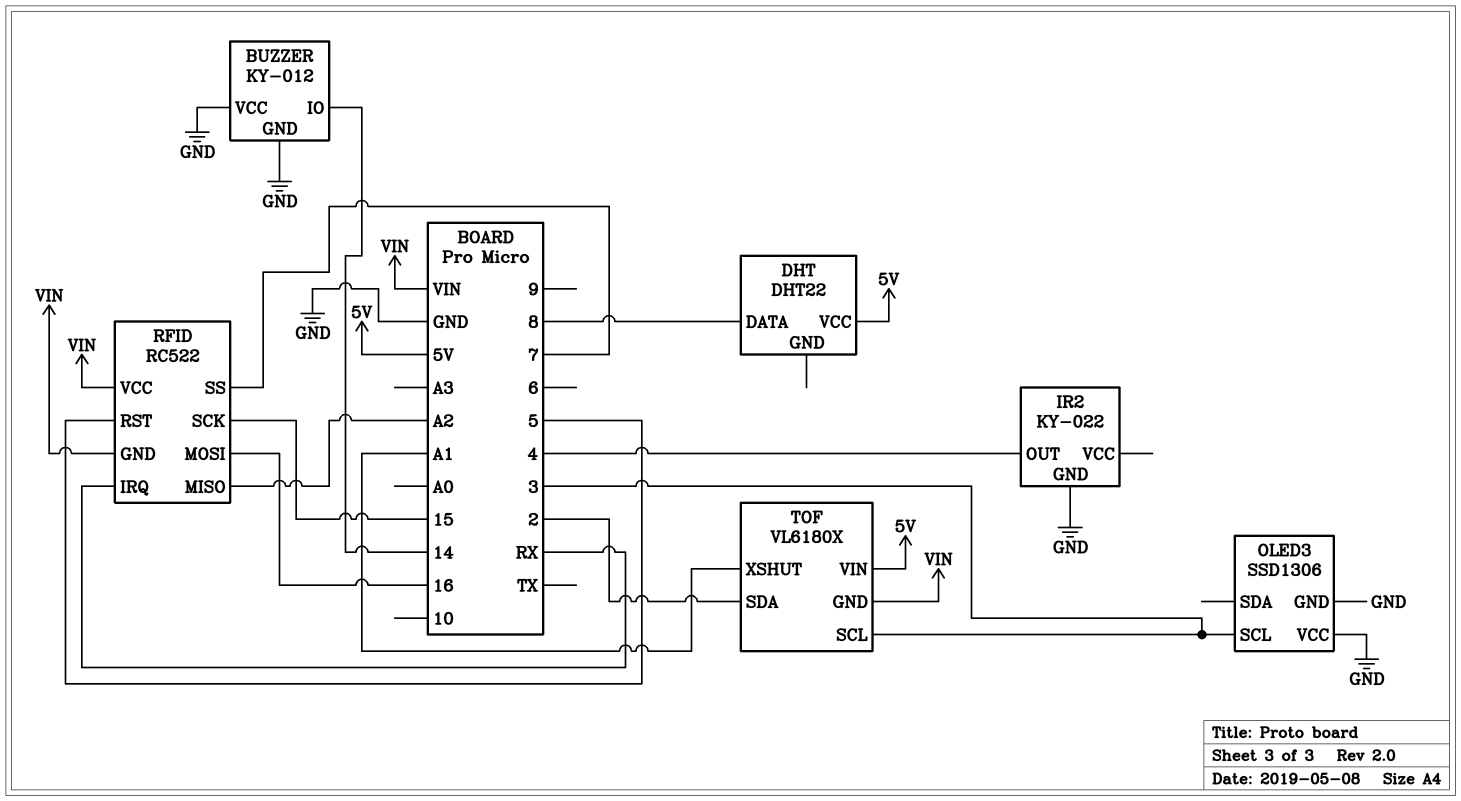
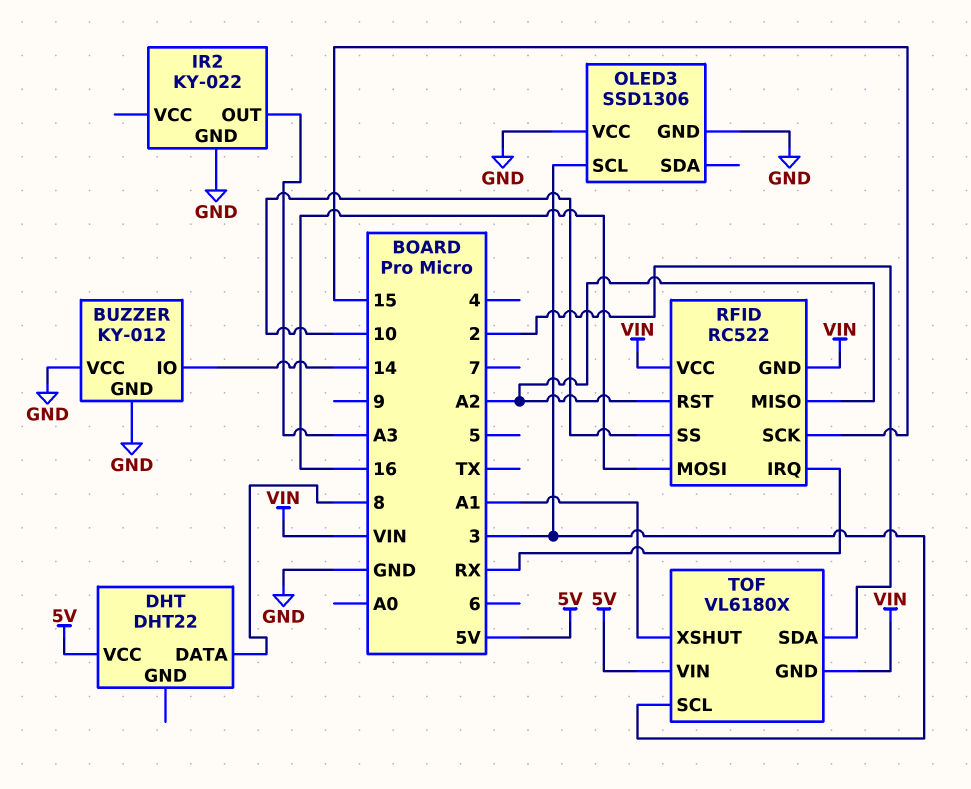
IR2 pin OUT: 4 -> A3
RFID pin RST: 5 -> A2
RFID pin SS: 7 -> 10

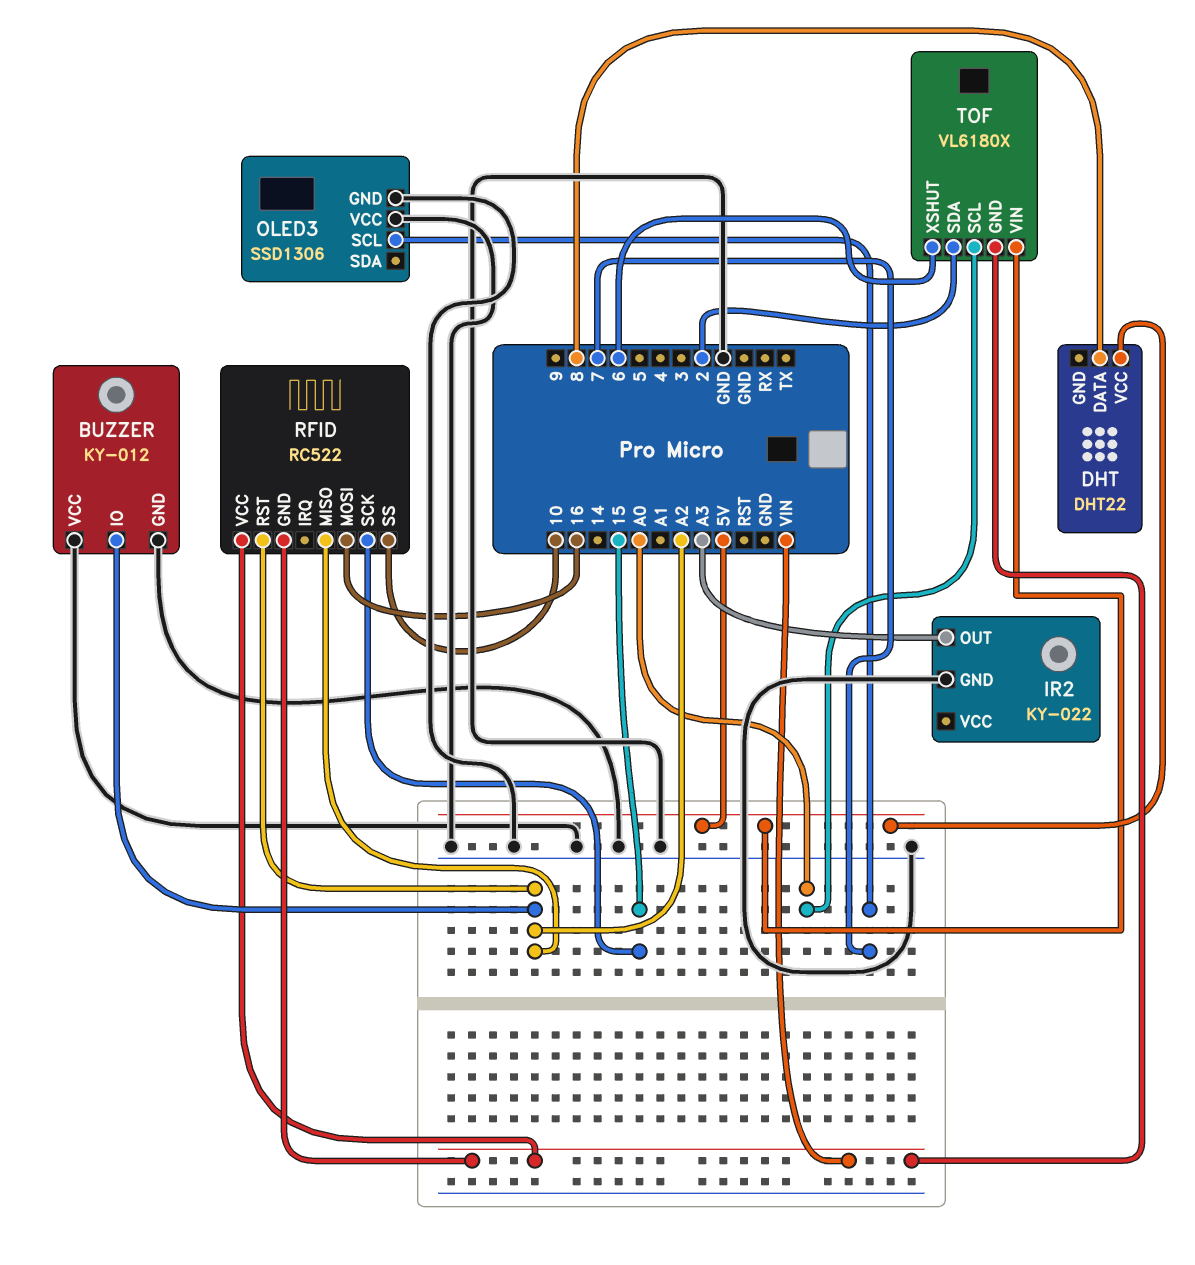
BUZZER pin IO: 14 -> A2
OLED3 pin SCL: 3 -> 7
RFID pin IRQ: RX -> none
TOF pin SCL: 3 -> A0
TOF pin XSHUT: A1 -> 6

